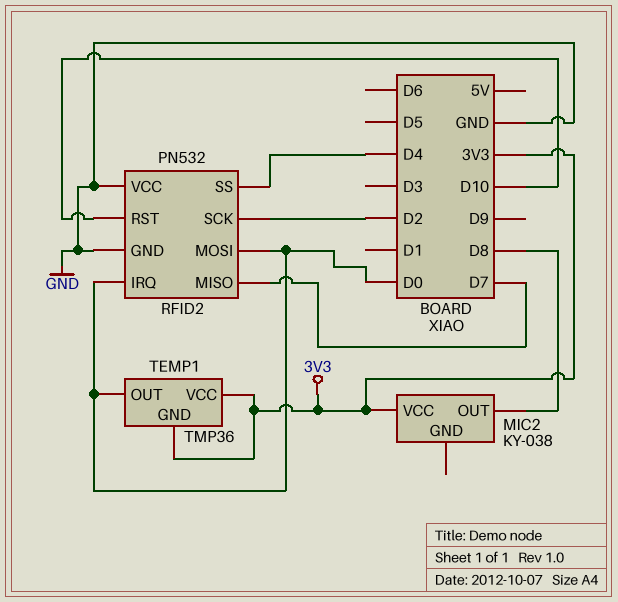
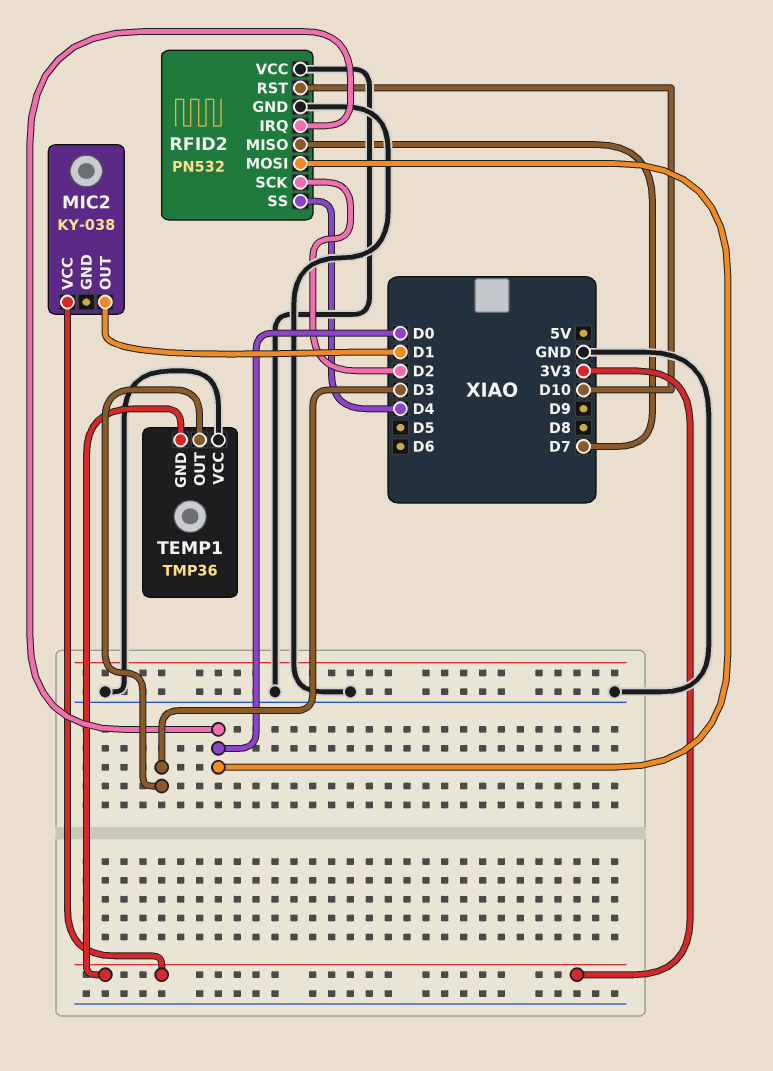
MIC2 pin OUT: D8 -> D1
TEMP1 pin OUT: D0 -> D3
TEMP1 pin VCC: 3V3 -> GND

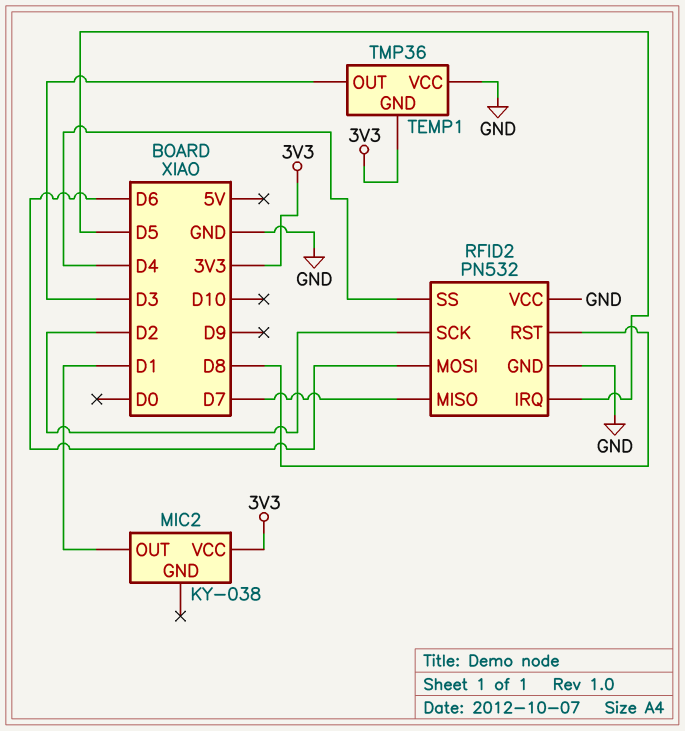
RFID2 pin IRQ: D0 -> D5
RFID2 pin MOSI: D0 -> D6
RFID2 pin RST: D10 -> D8

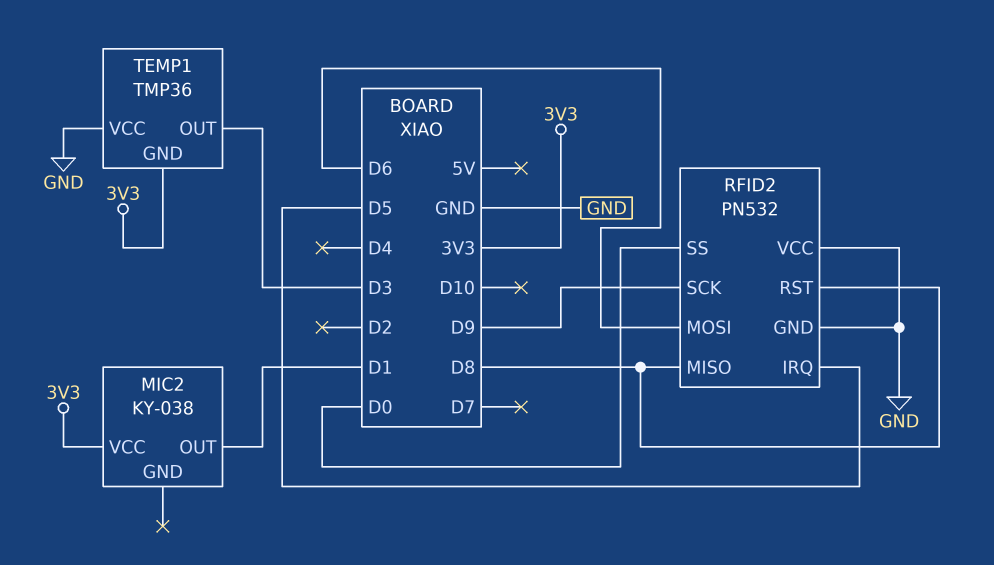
RFID2 pin MISO: D7 -> D8
RFID2 pin SCK: D2 -> D9
RFID2 pin SS: D4 -> D0

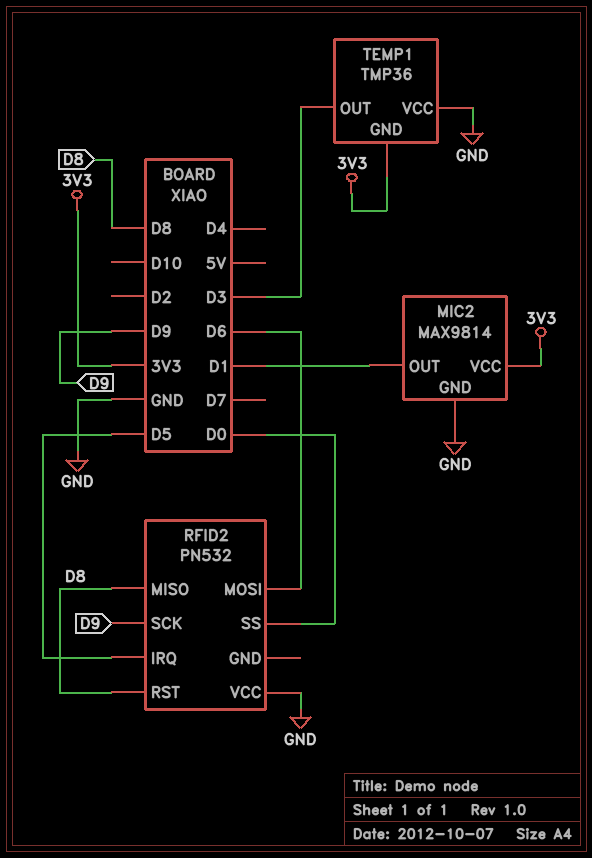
MIC2: KY-038 -> MAX9814
MIC2 pin GND: none -> GND
RFID2 pin GND: GND -> none

